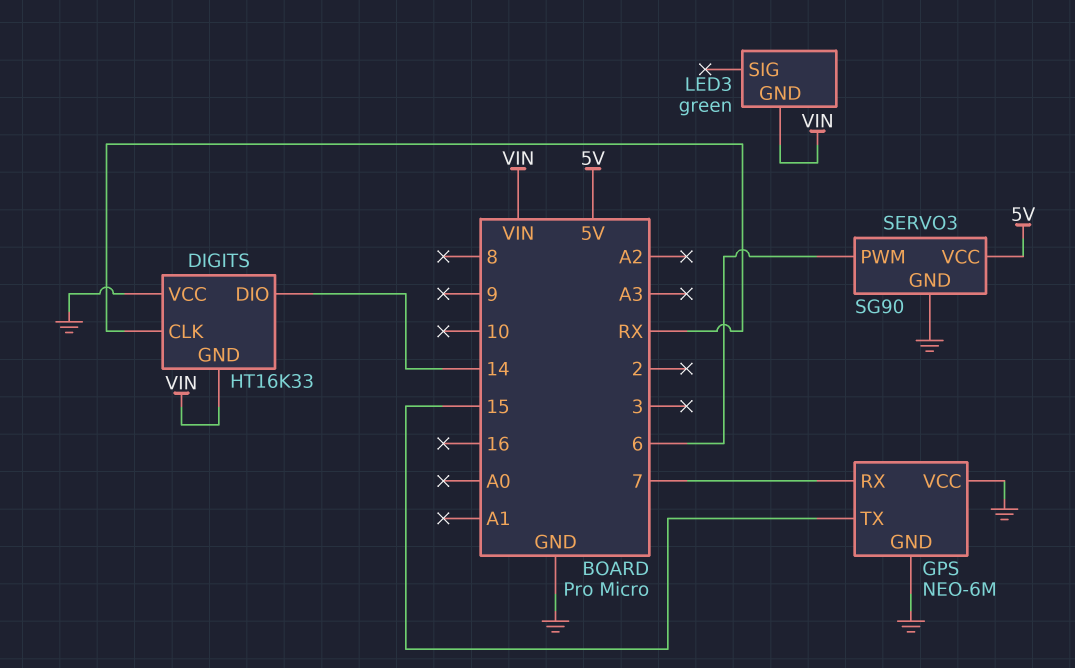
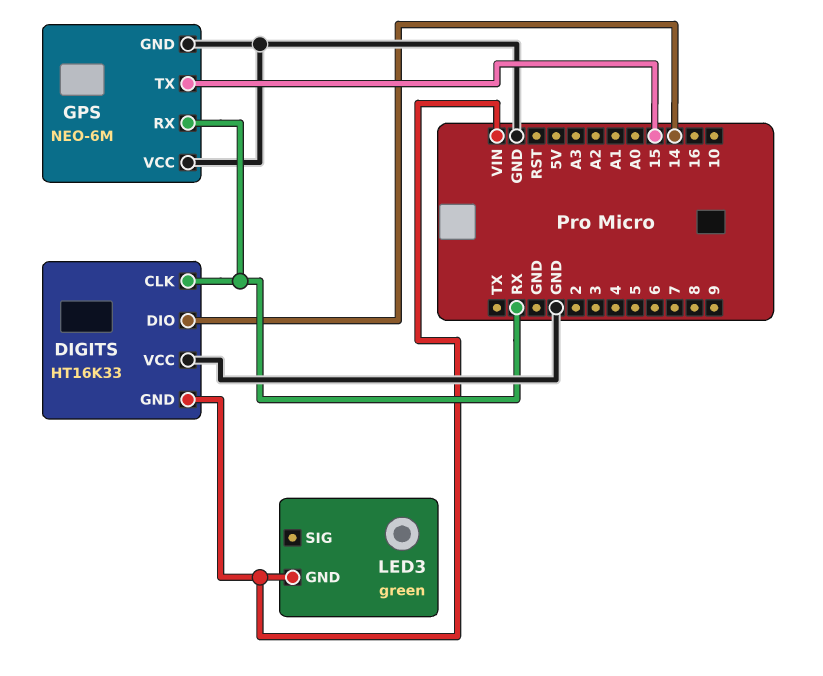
GPS pin RX: 7 -> RX
SERVO3: SG90 -> none
SERVO3 pin GND: GND -> none
SERVO3 pin PWM: 6 -> none
SERVO3 pin VCC: 5V -> none

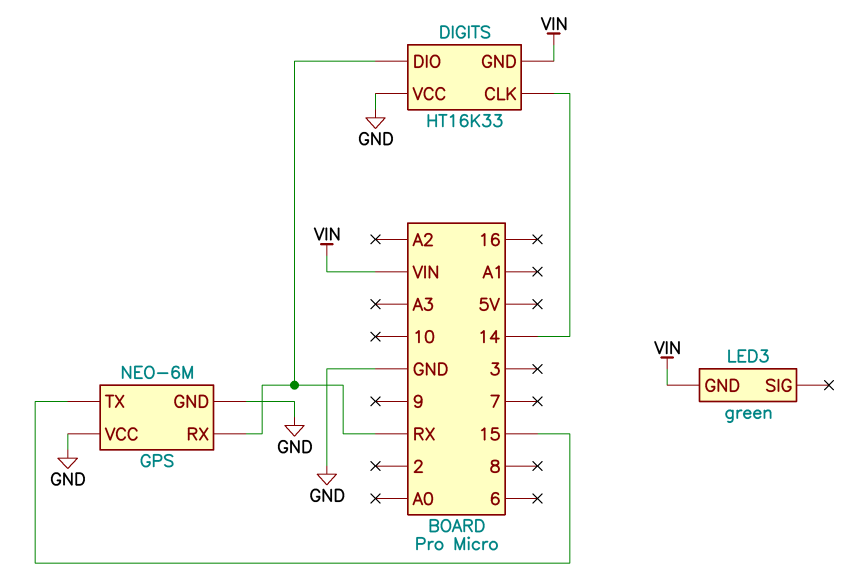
DIGITS pin CLK: RX -> 14
DIGITS pin DIO: 14 -> RX

